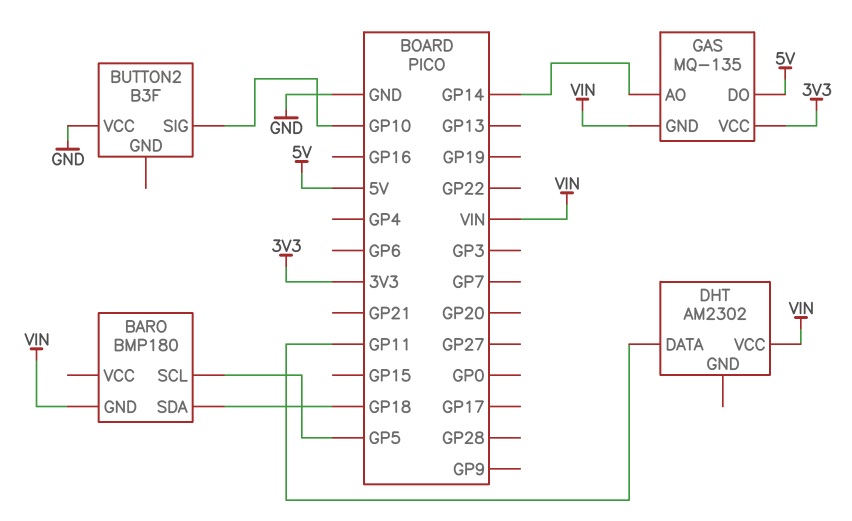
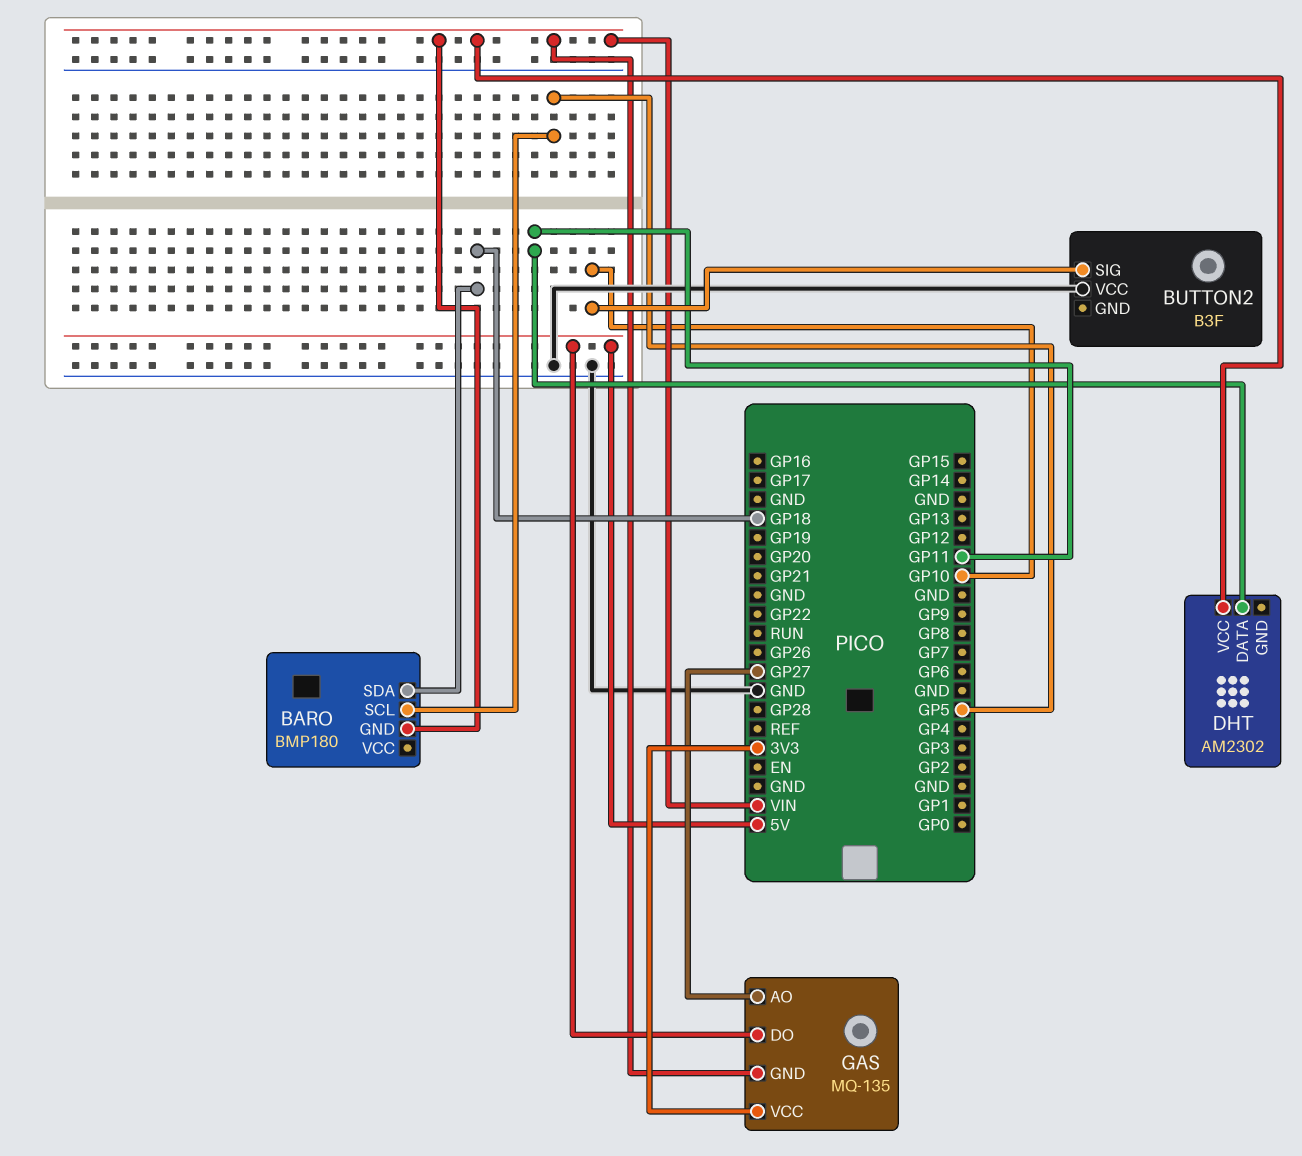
GAS pin AO: GP14 -> GP27

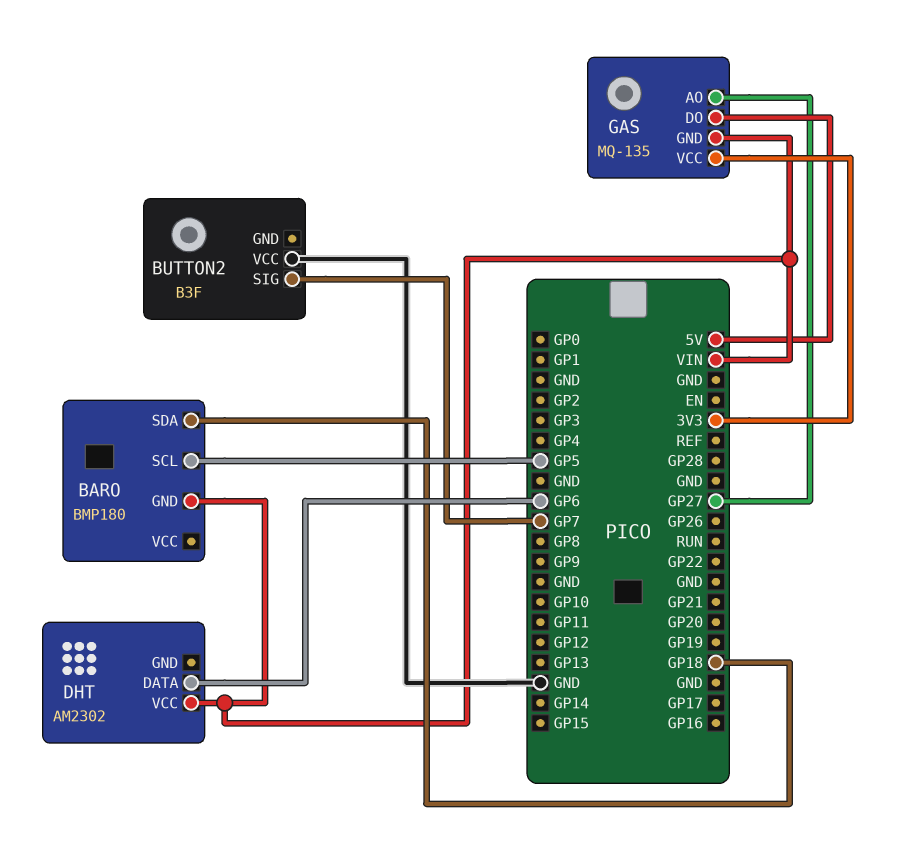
BUTTON2 pin SIG: GP10 -> GP7
DHT pin DATA: GP11 -> GP6

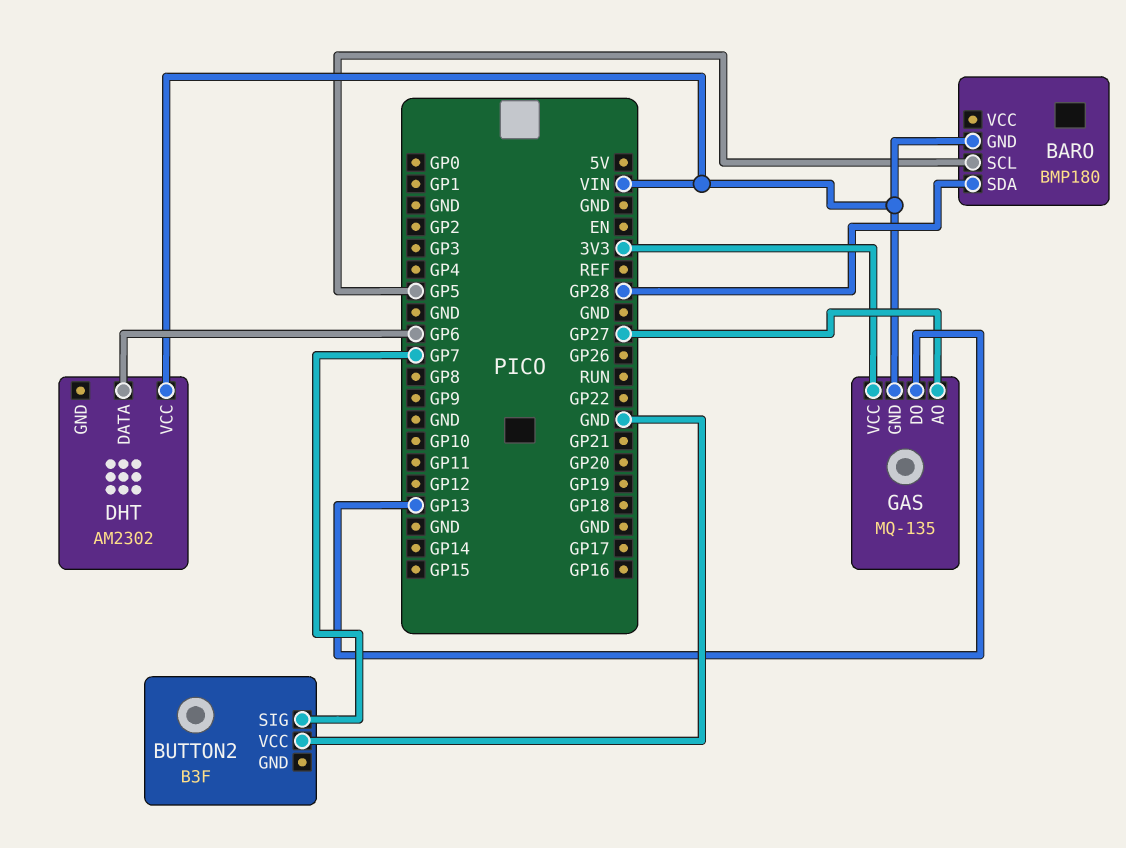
BARO pin SDA: GP18 -> GP28
GAS pin DO: 5V -> GP13

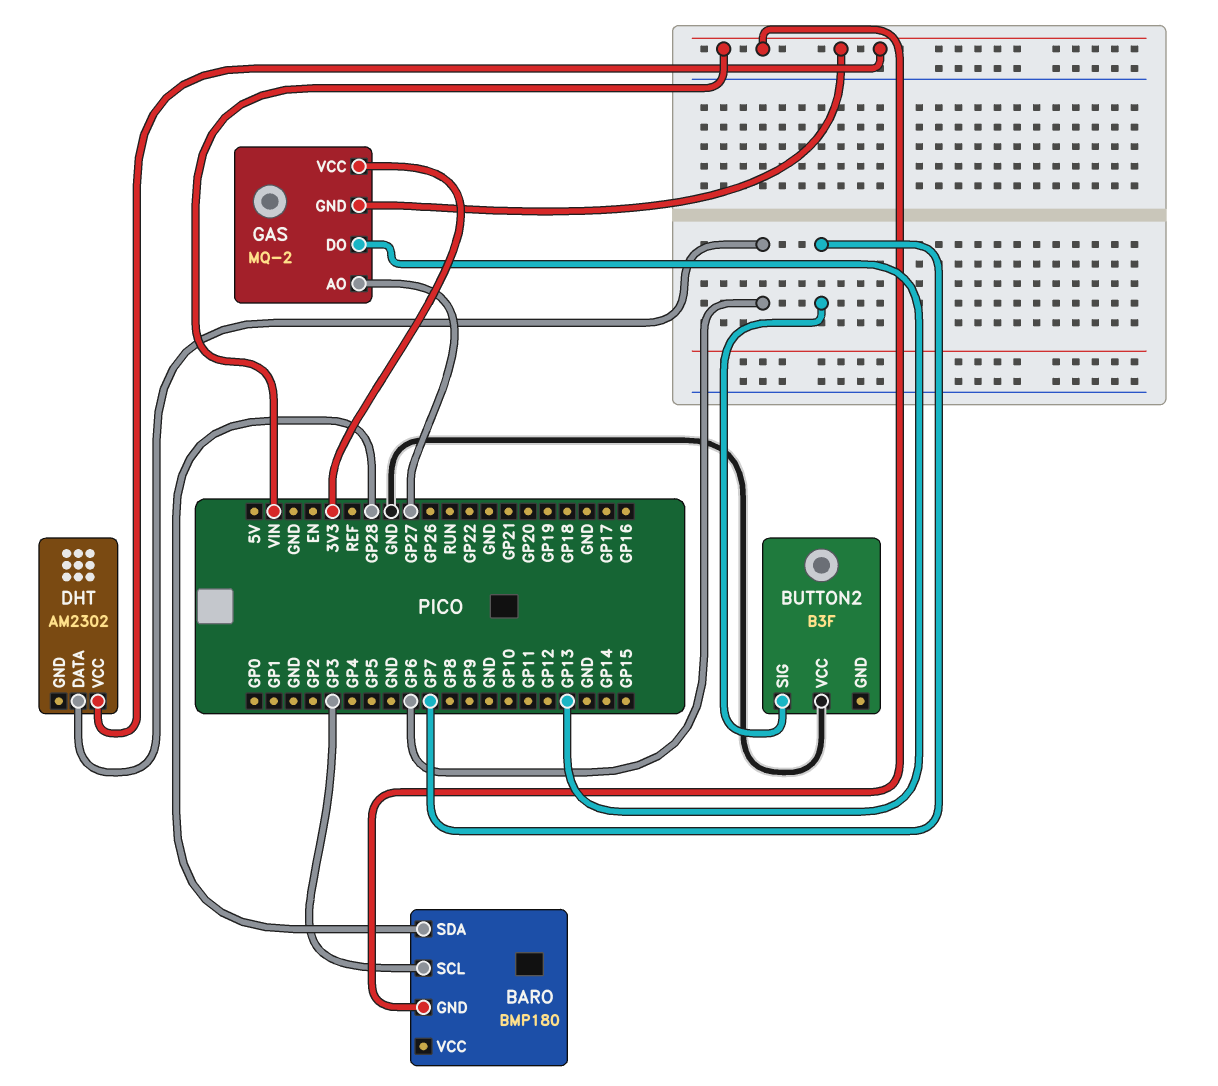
BARO pin SCL: GP5 -> GP3
GAS: MQ-135 -> MQ-2

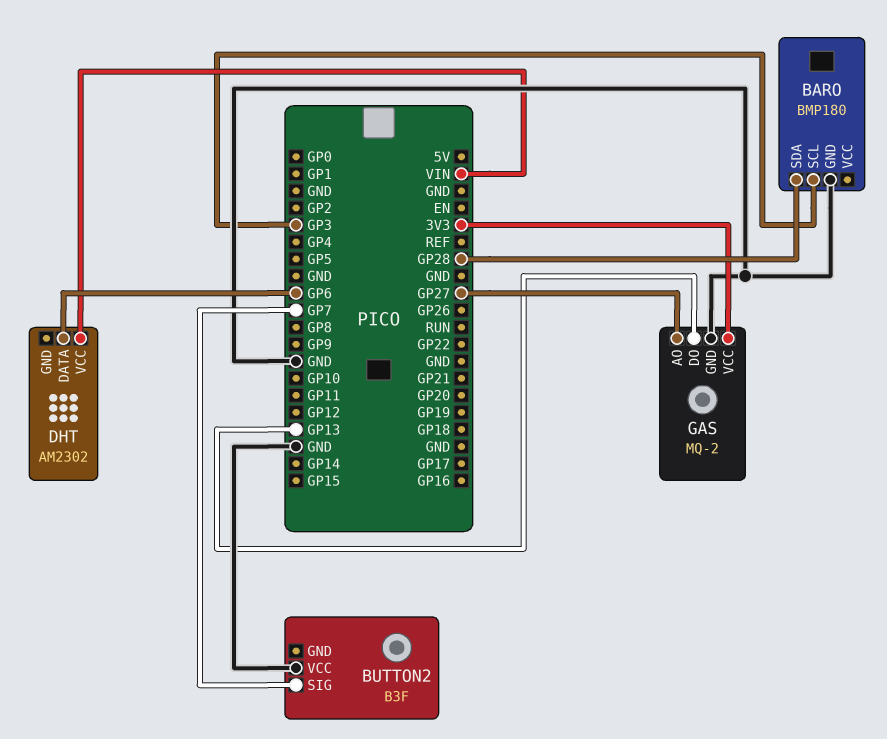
BARO pin GND: VIN -> GND
GAS pin GND: VIN -> GND

